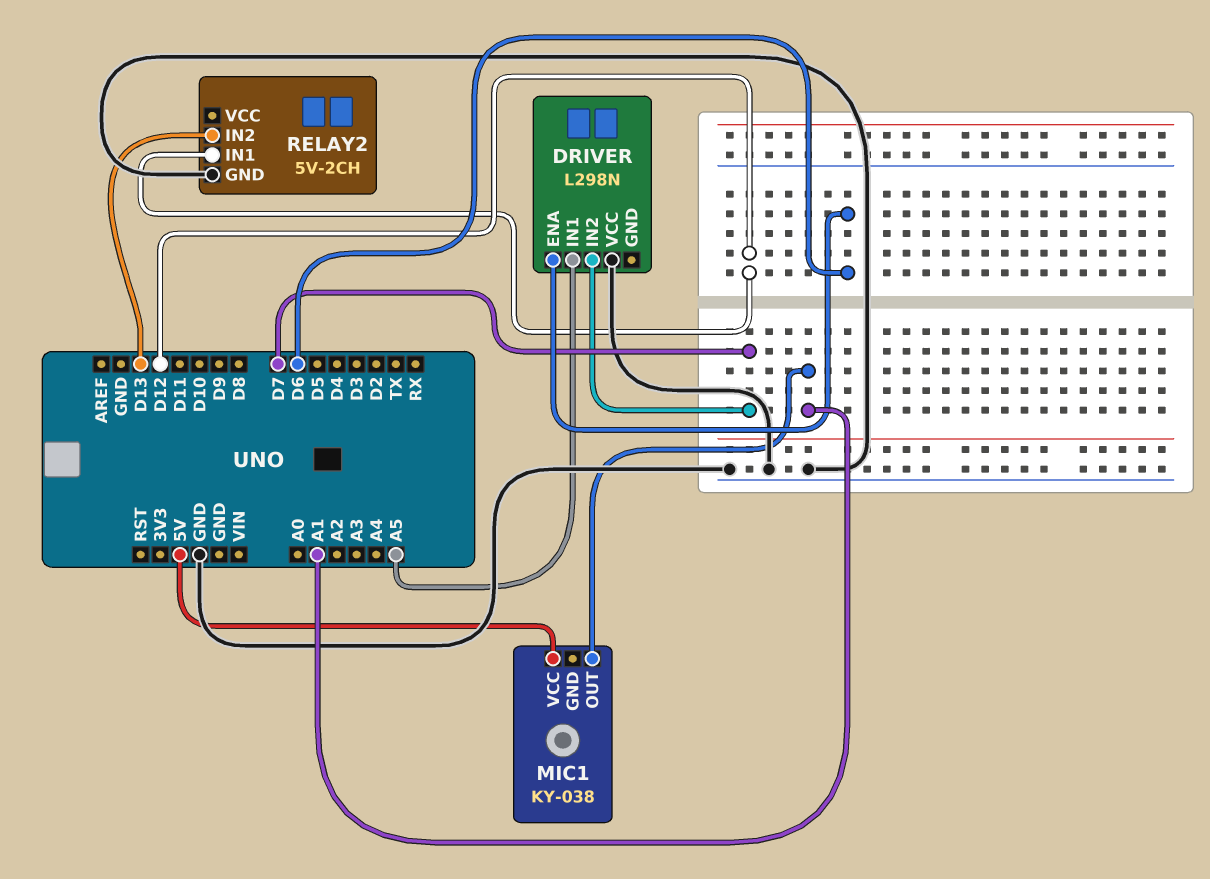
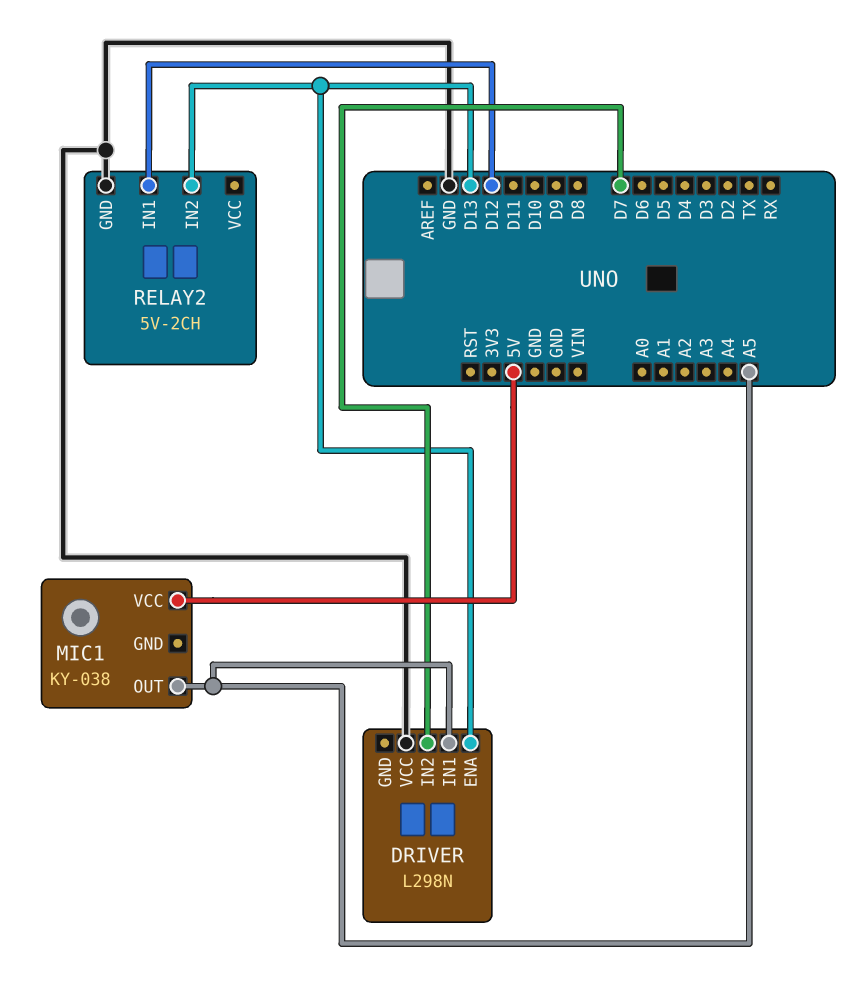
DRIVER pin ENA: D6 -> D13
MIC1 pin OUT: A1 -> A5

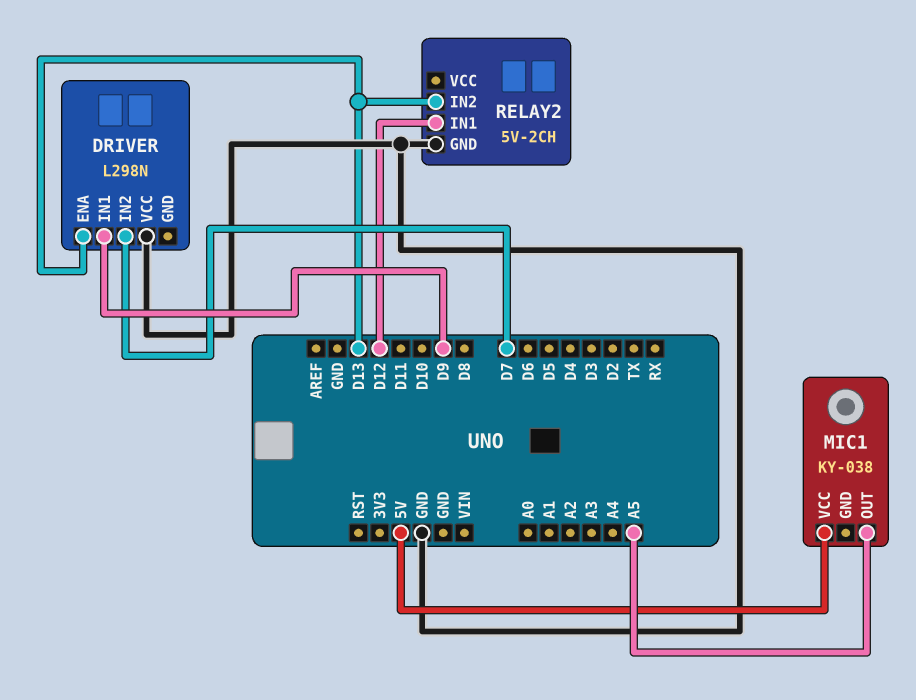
DRIVER pin IN1: A5 -> D9

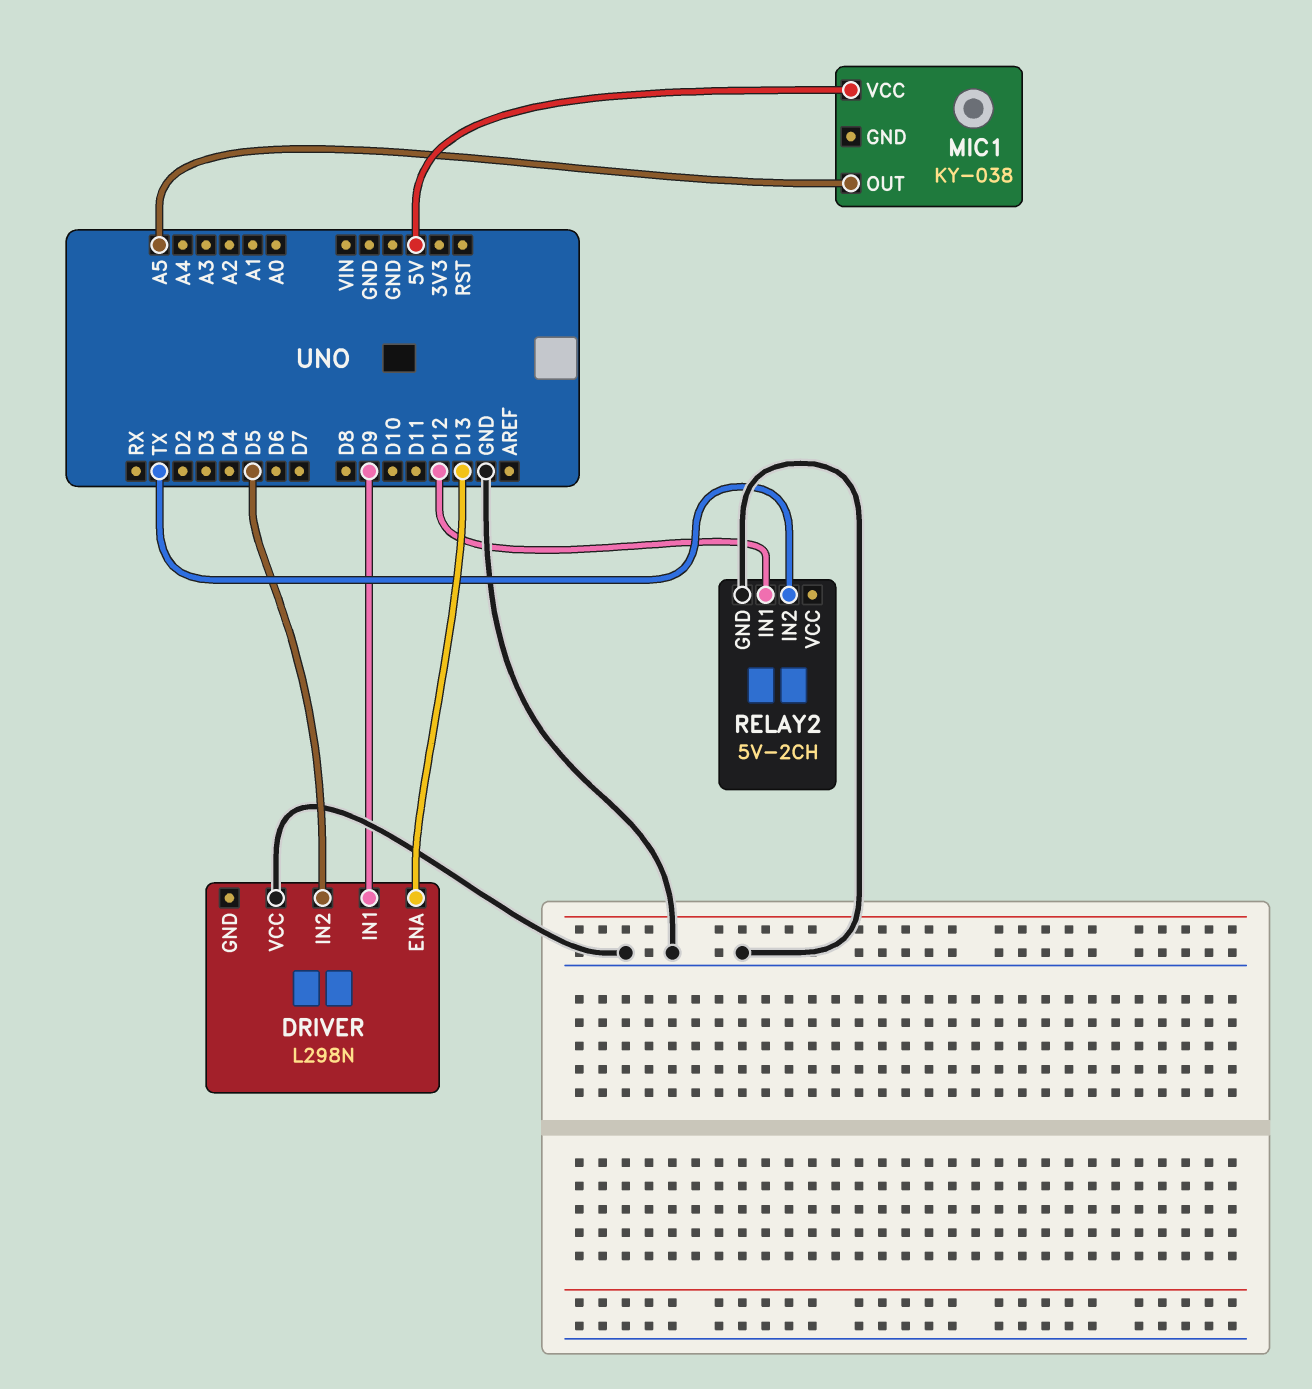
DRIVER pin IN2: D7 -> D5
RELAY2 pin IN2: D13 -> TX

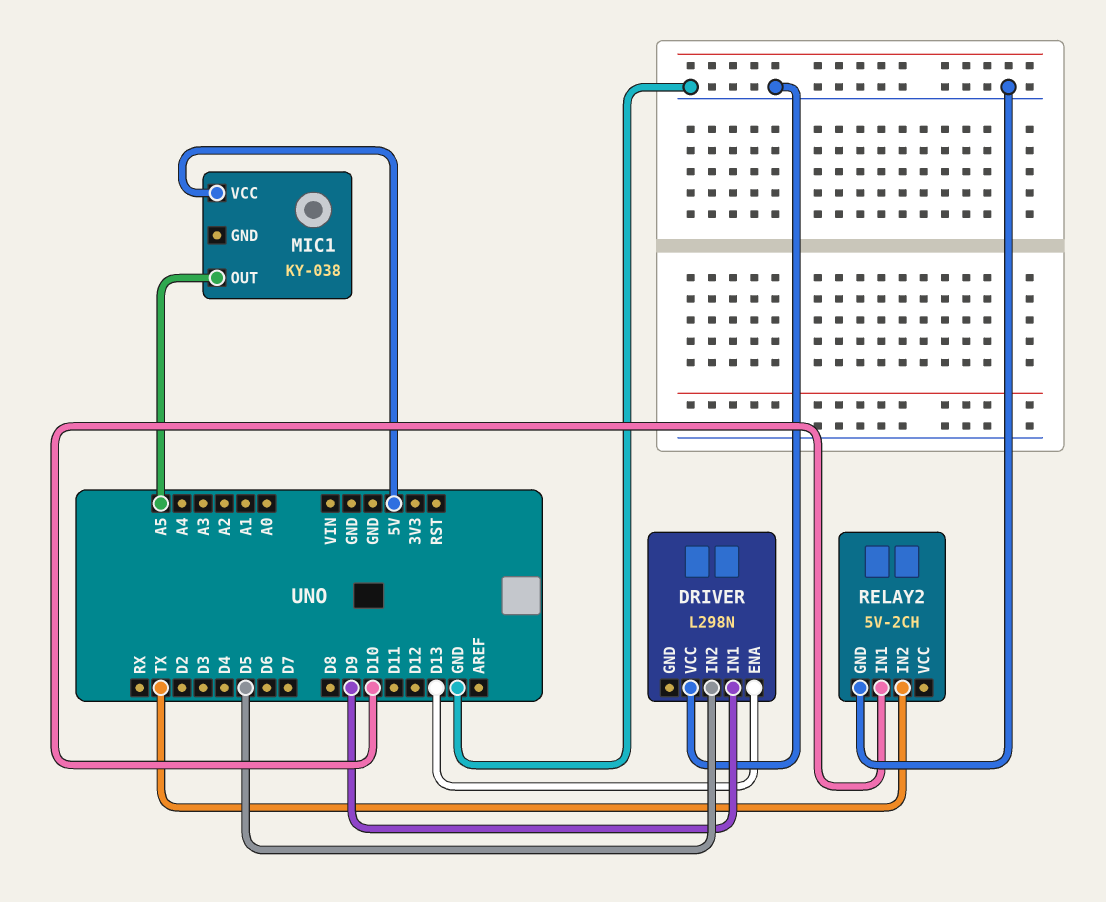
RELAY2 pin IN1: D12 -> D10

